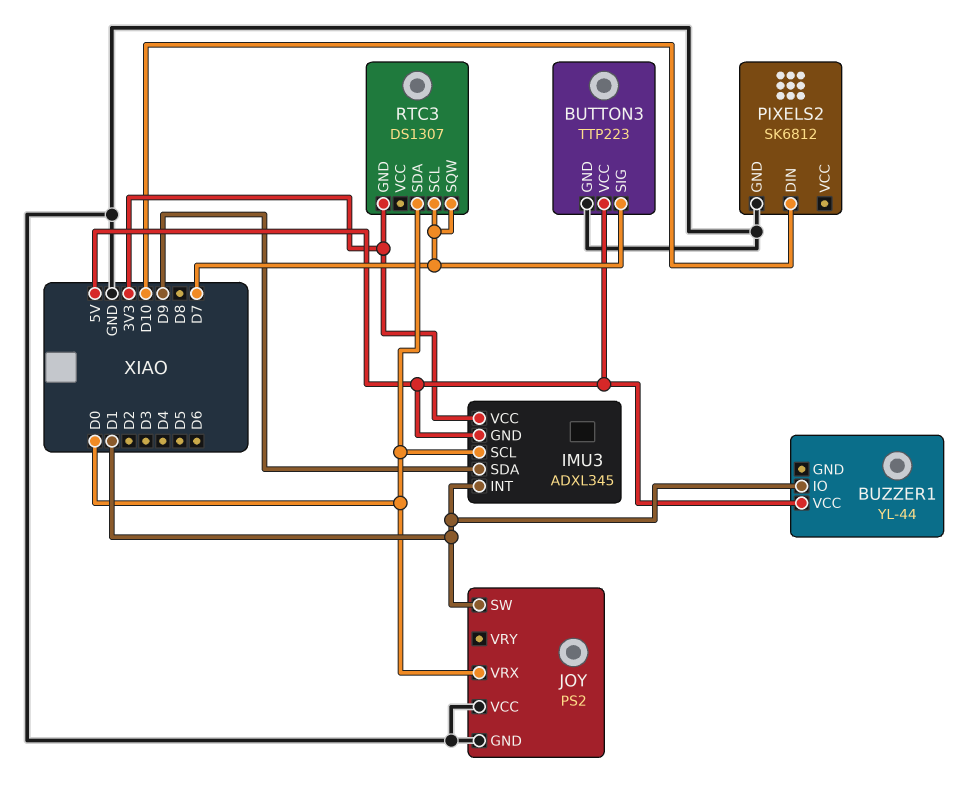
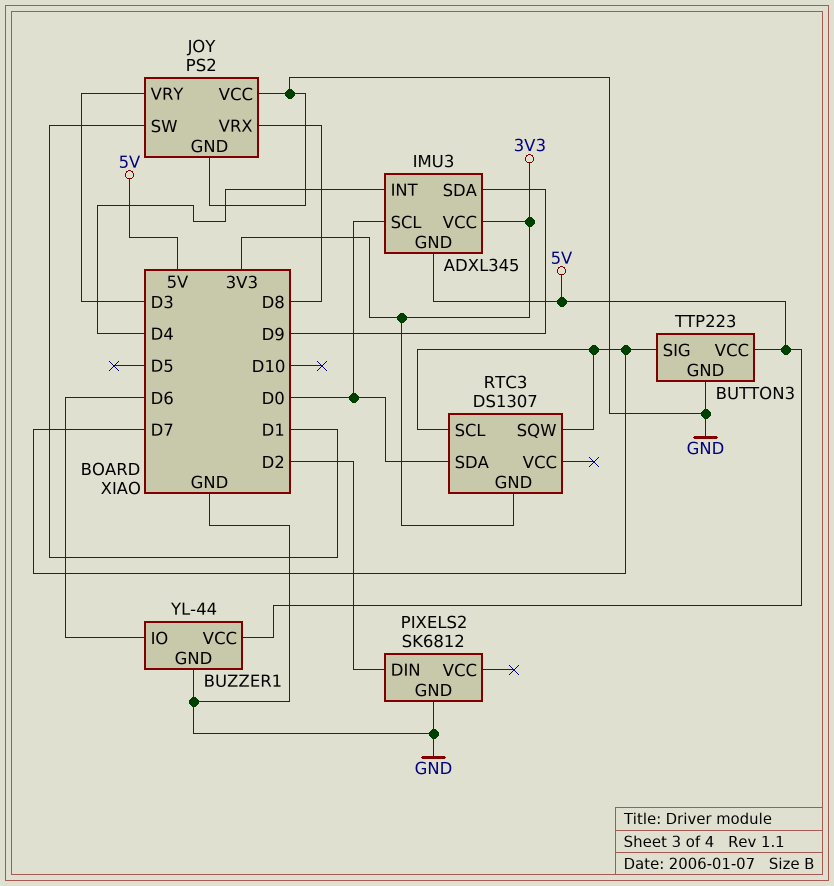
BUZZER1 pin GND: none -> GND
BUZZER1 pin IO: D1 -> D6
IMU3 pin INT: D1 -> D4
JOY pin VRX: D0 -> D8
JOY pin VRY: none -> D3
PIXELS2 pin DIN: D10 -> D2

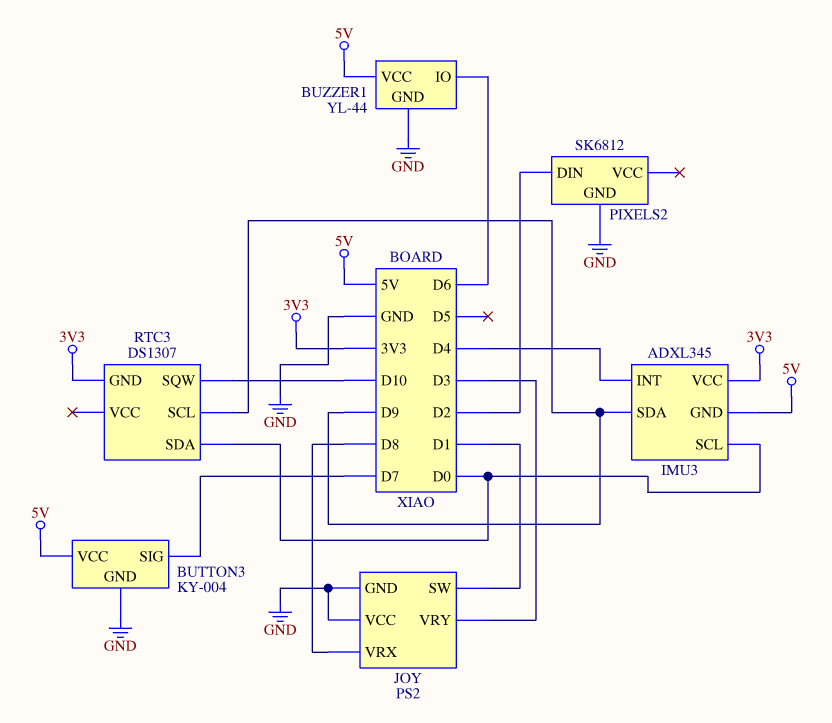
BUTTON3: TTP223 -> KY-004
RTC3 pin SCL: D7 -> D9
RTC3 pin SQW: D7 -> D10

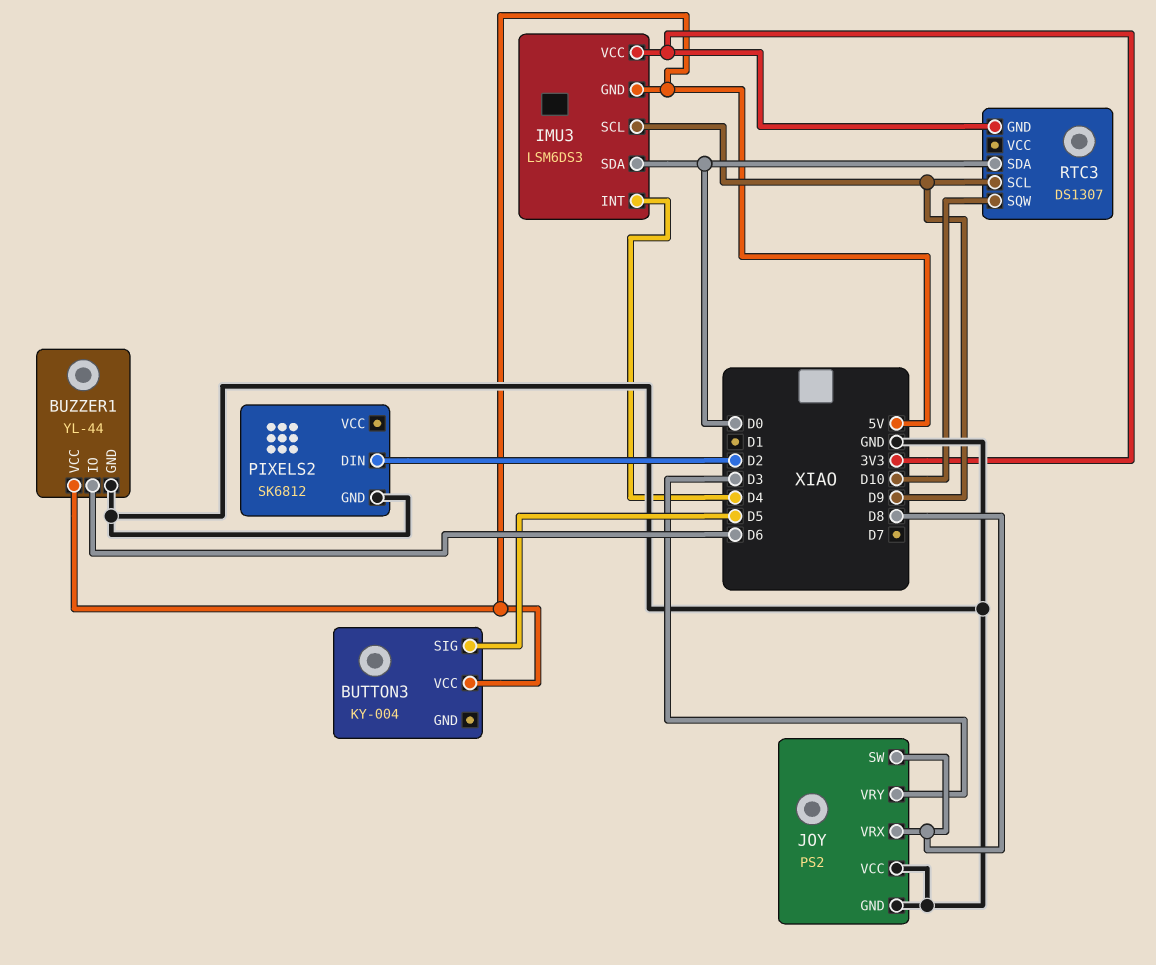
BUTTON3 pin GND: GND -> none
BUTTON3 pin SIG: D7 -> D5
IMU3: ADXL345 -> LSM6DS3
IMU3 pin SCL: D0 -> D9
IMU3 pin SDA: D9 -> D0
JOY pin SW: D1 -> D8

